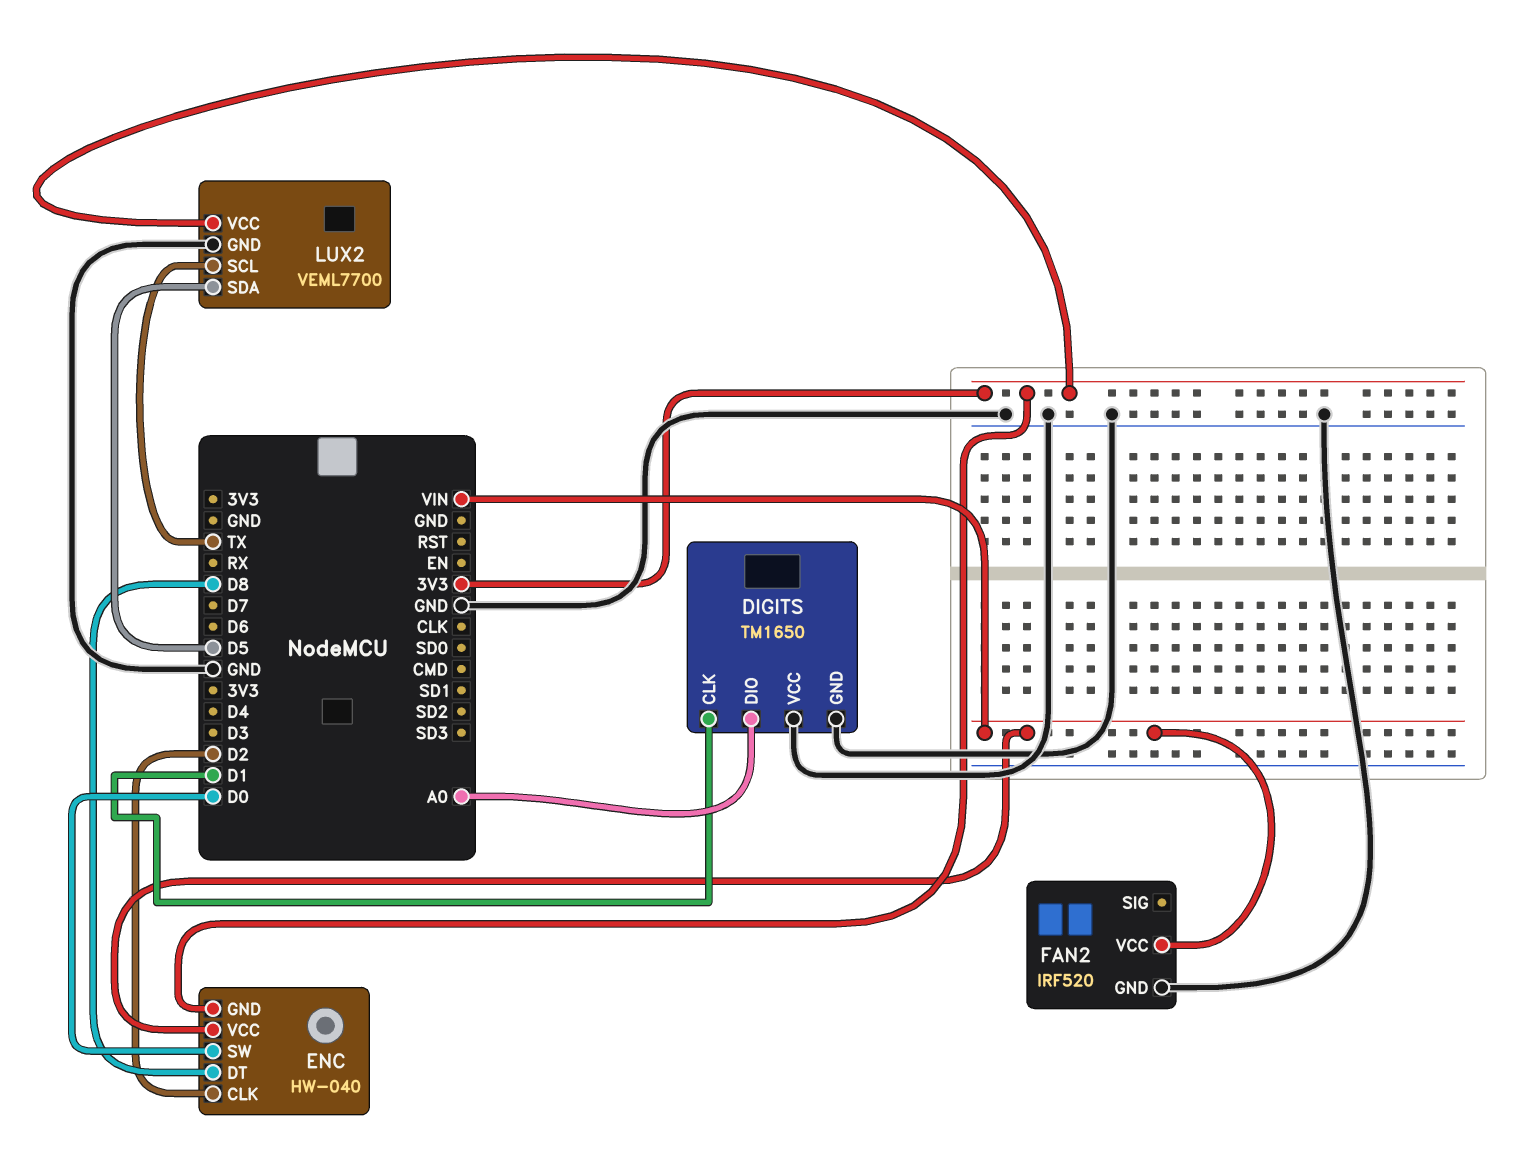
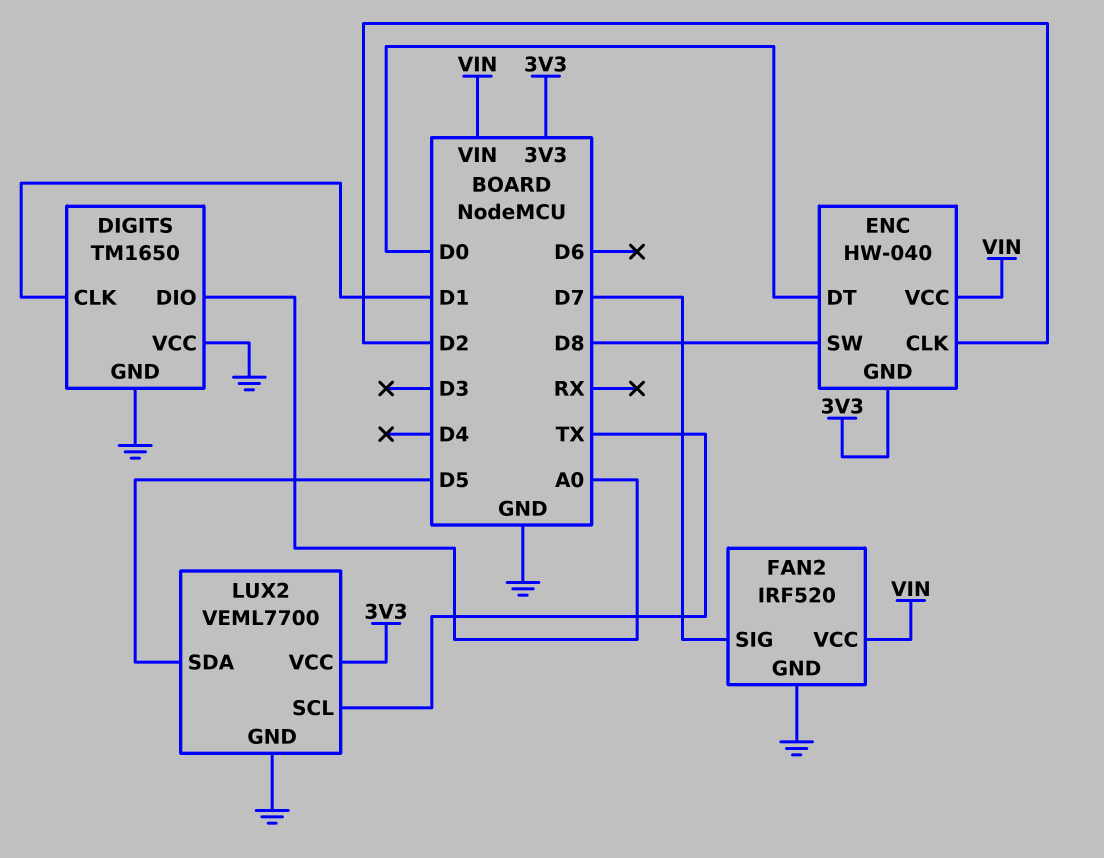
ENC pin DT: D8 -> D0
ENC pin SW: D0 -> D8
FAN2 pin SIG: none -> D7

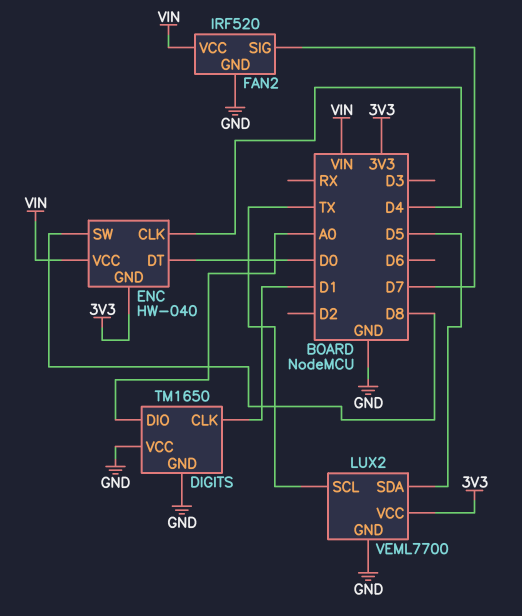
ENC pin CLK: D2 -> D4

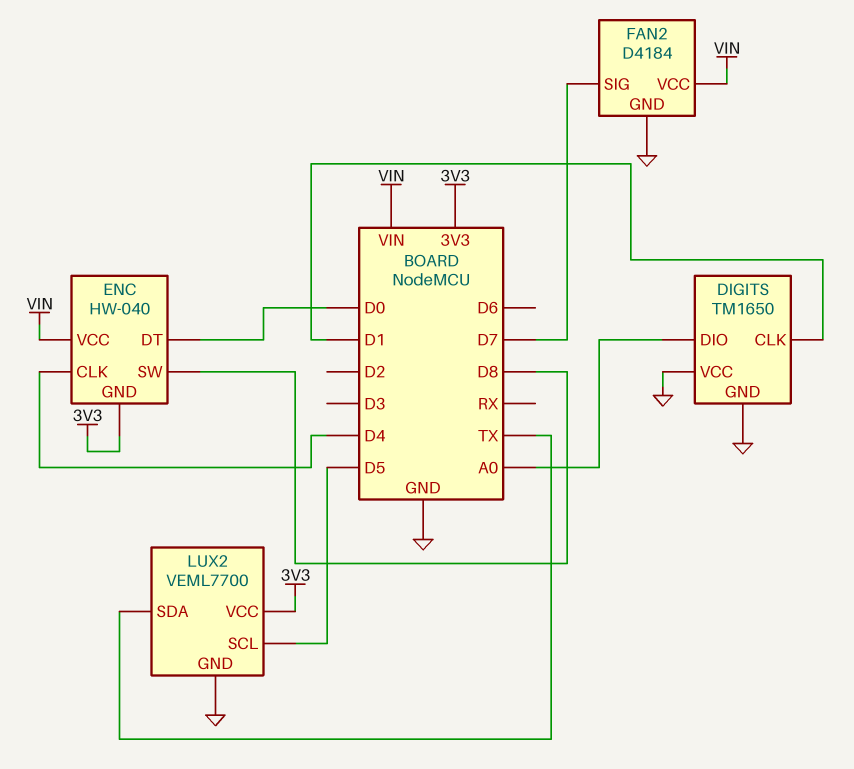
FAN2: IRF520 -> D4184
LUX2 pin SCL: TX -> D5
LUX2 pin SDA: D5 -> TX

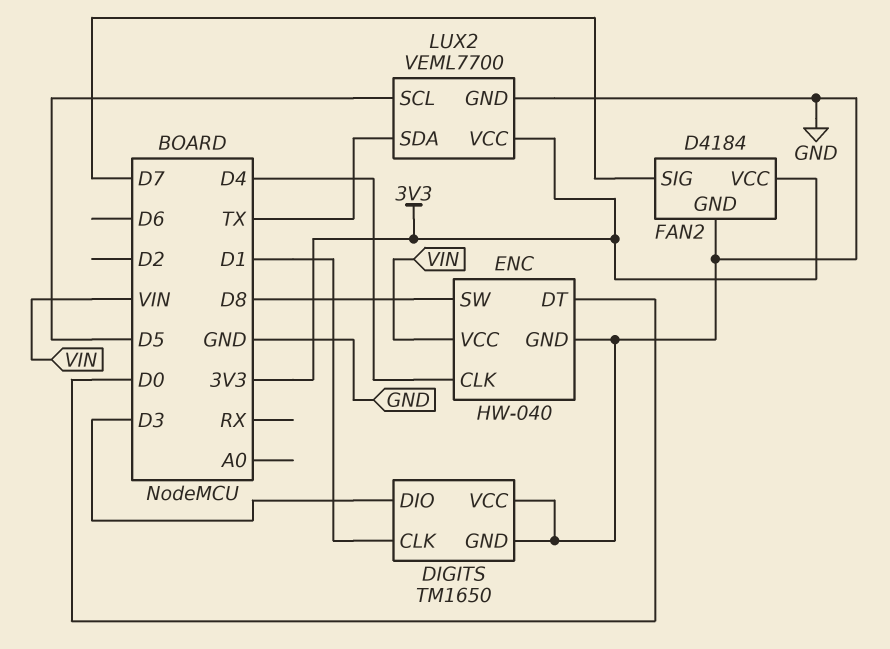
DIGITS pin DIO: A0 -> D3
ENC pin GND: 3V3 -> GND
FAN2 pin VCC: VIN -> 3V3

